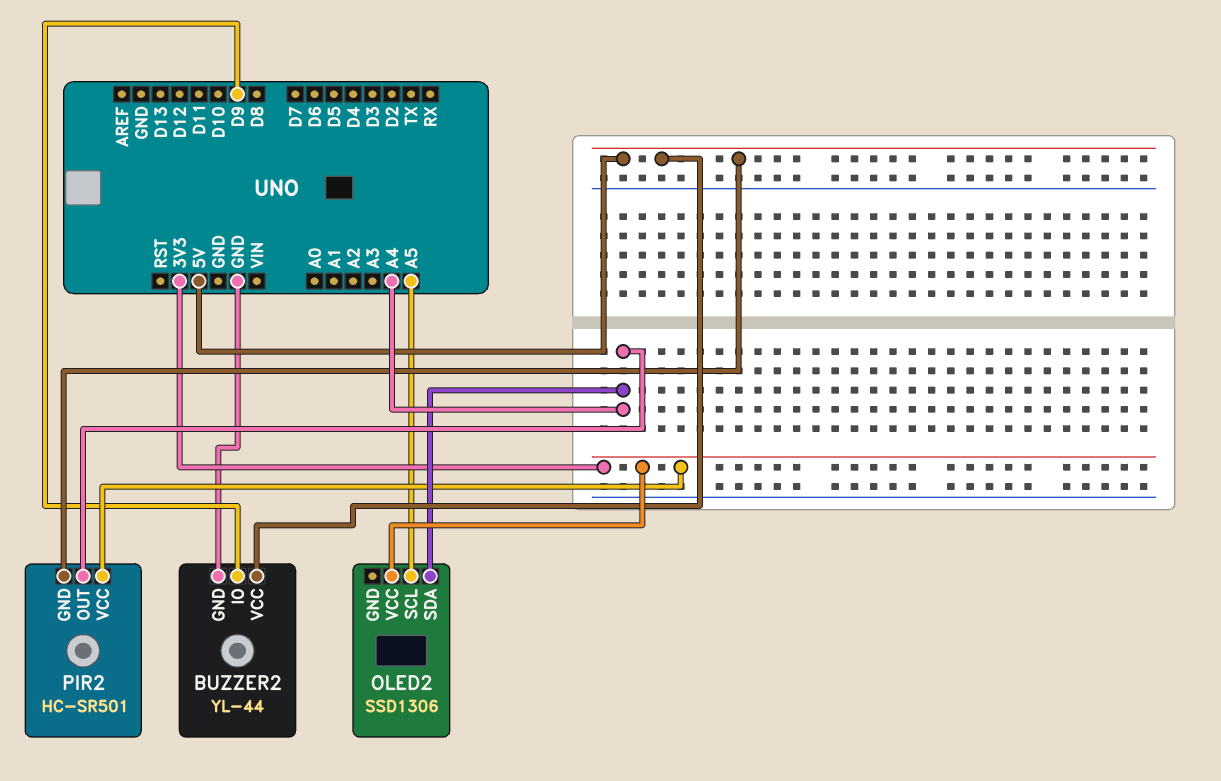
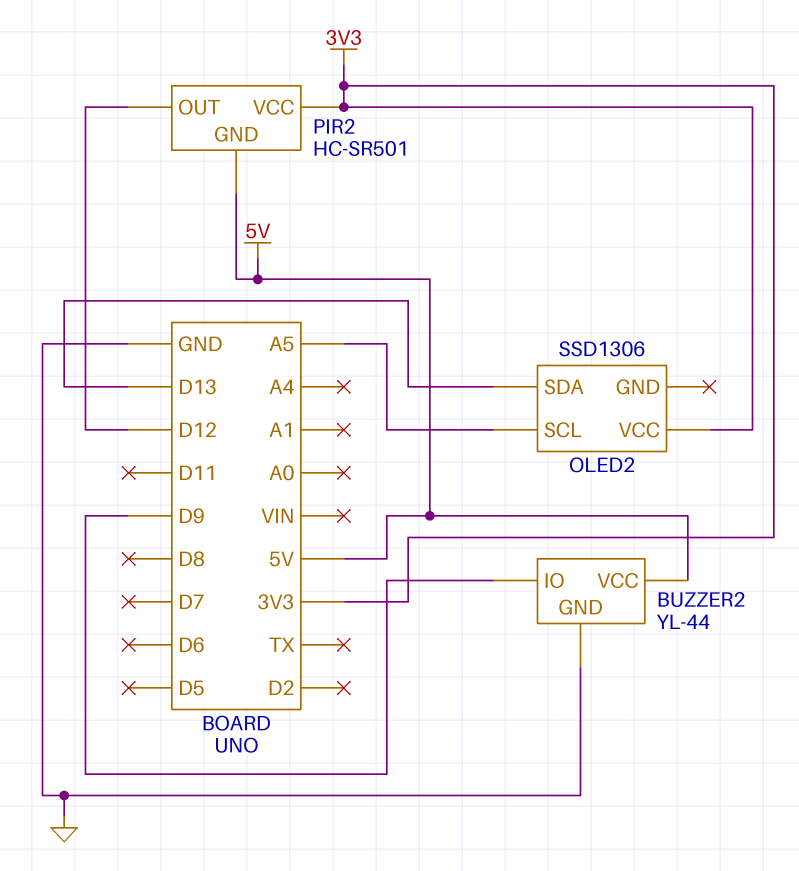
OLED2 pin SDA: A4 -> D13
PIR2 pin OUT: A4 -> D12

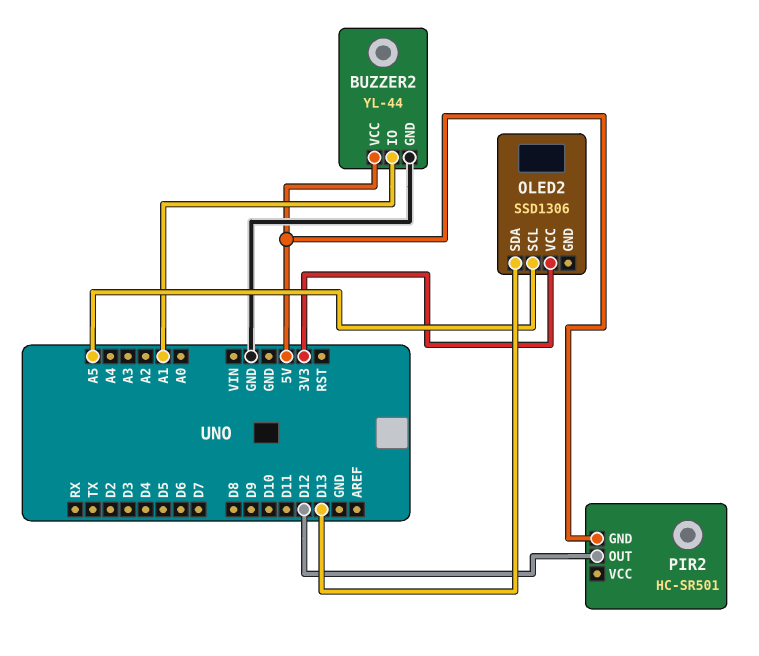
BUZZER2 pin IO: D9 -> A1
PIR2 pin VCC: 3V3 -> none

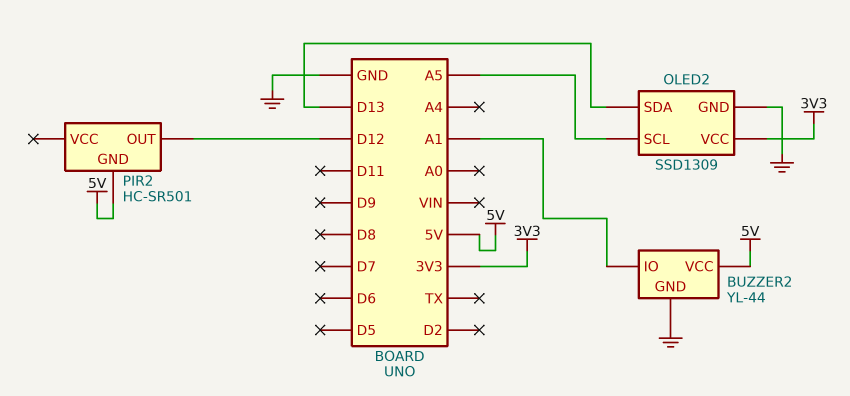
OLED2: SSD1306 -> SSD1309
OLED2 pin GND: none -> GND

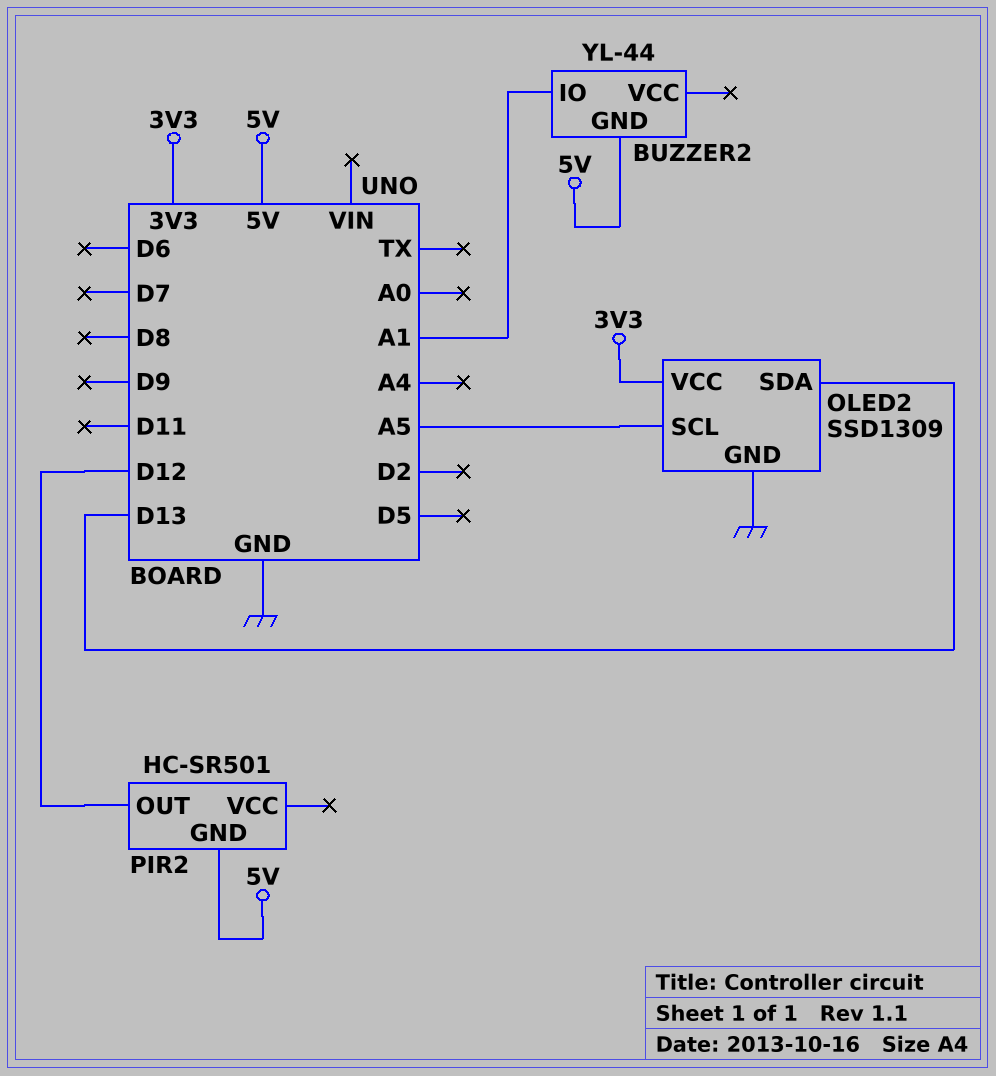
BUZZER2 pin GND: GND -> 5V
BUZZER2 pin VCC: 5V -> none

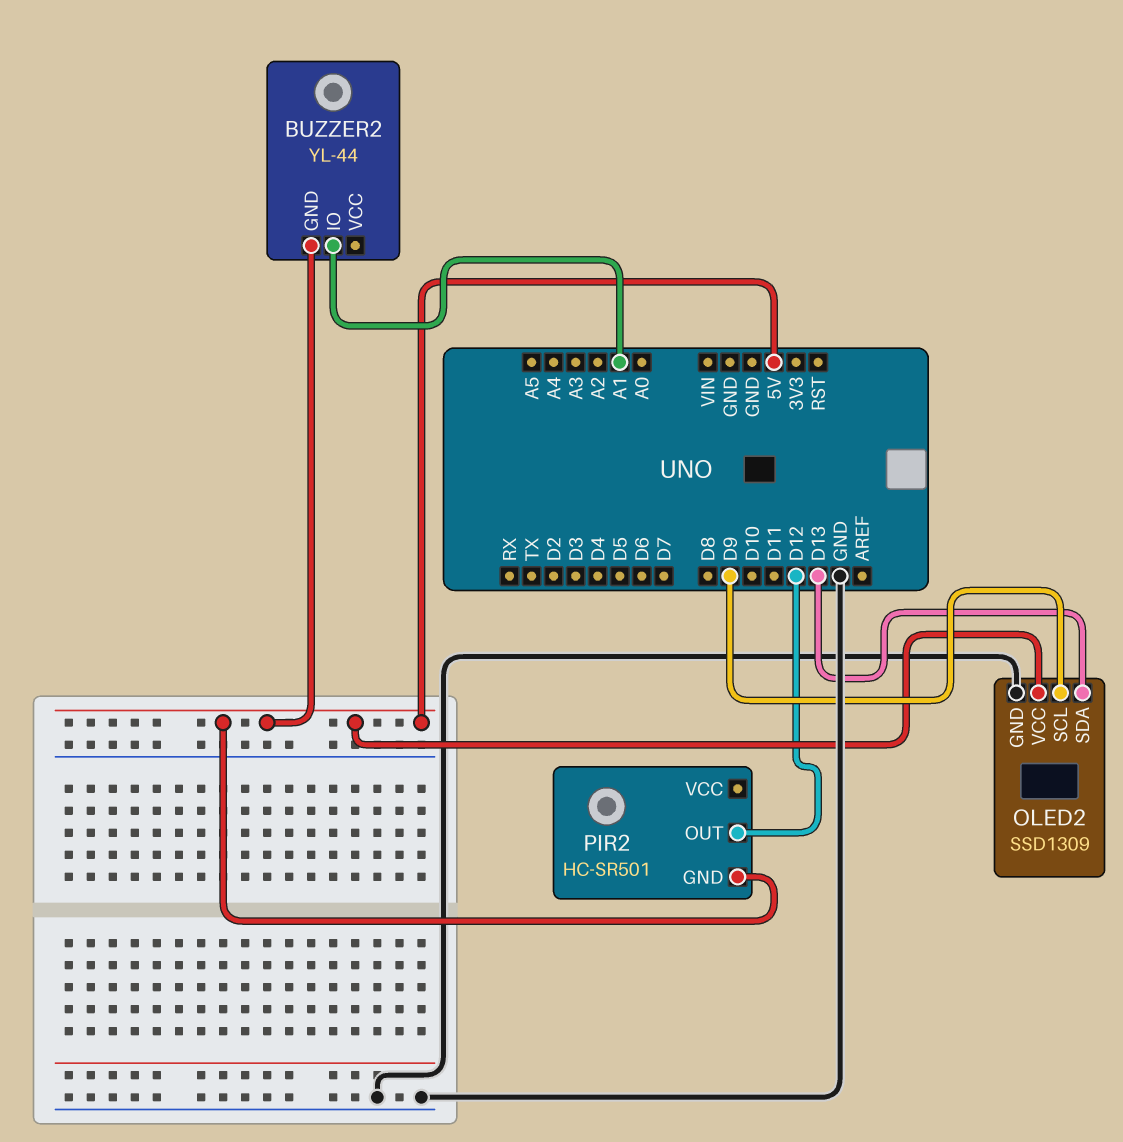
OLED2 pin SCL: A5 -> D9
OLED2 pin VCC: 3V3 -> 5V

